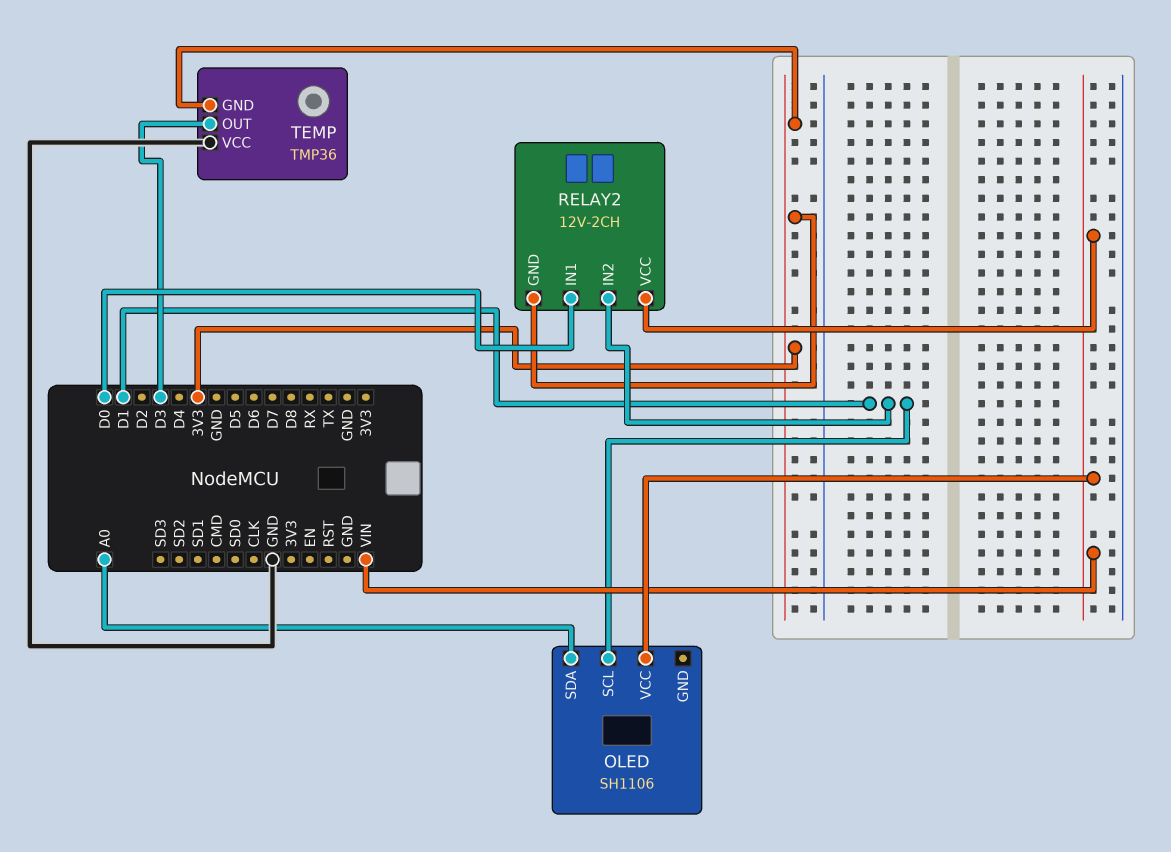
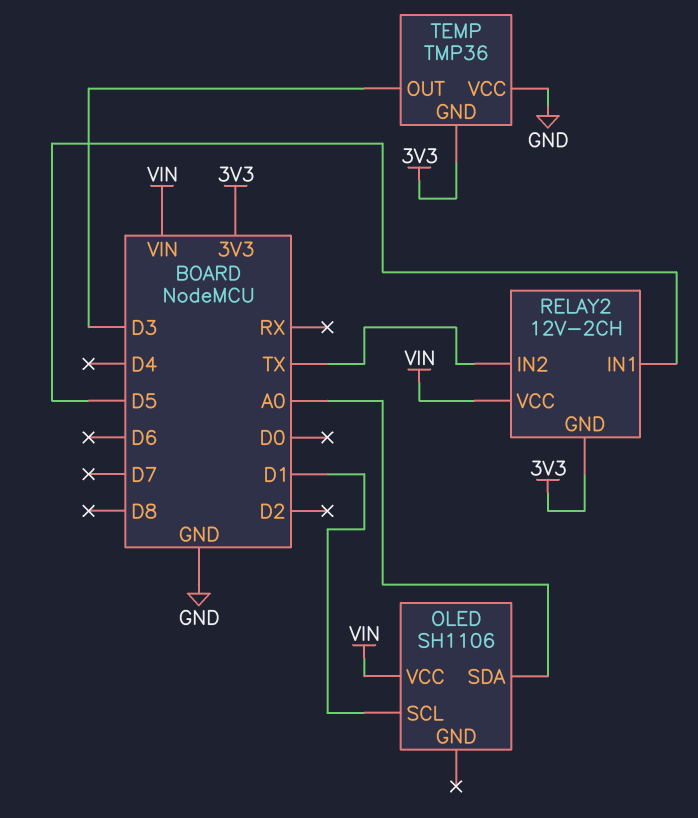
RELAY2 pin IN1: D0 -> D5
RELAY2 pin IN2: D1 -> TX

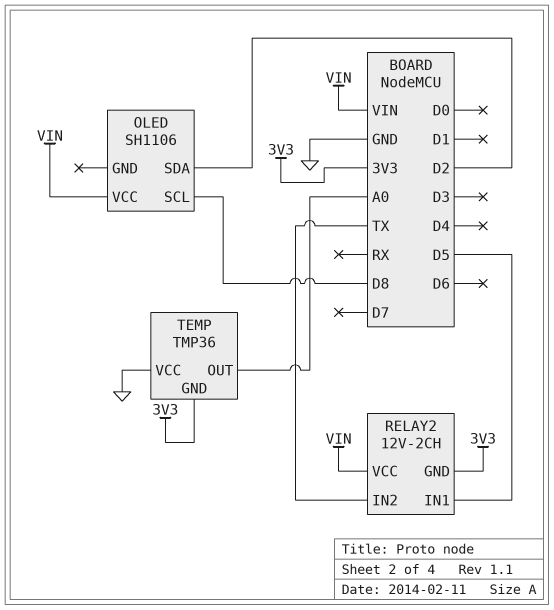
OLED pin SCL: D1 -> D8
OLED pin SDA: A0 -> D2
TEMP pin OUT: D3 -> A0

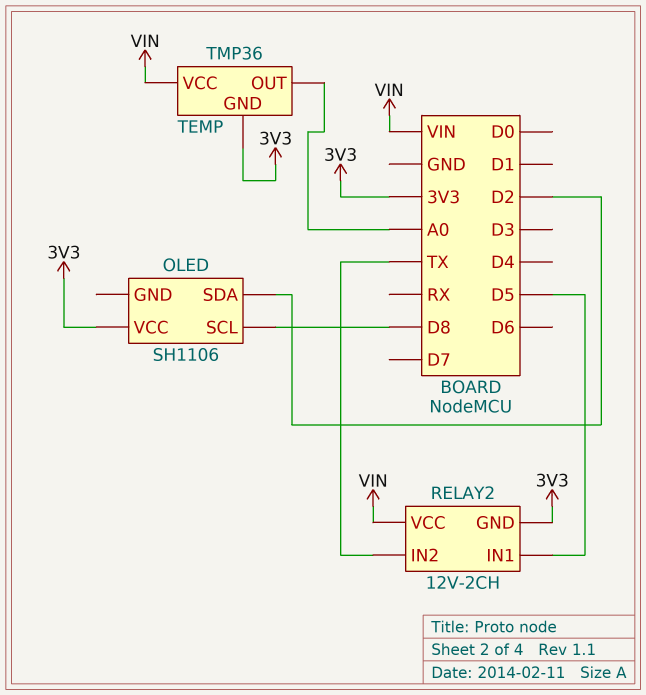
OLED pin VCC: VIN -> 3V3
TEMP pin VCC: GND -> VIN

